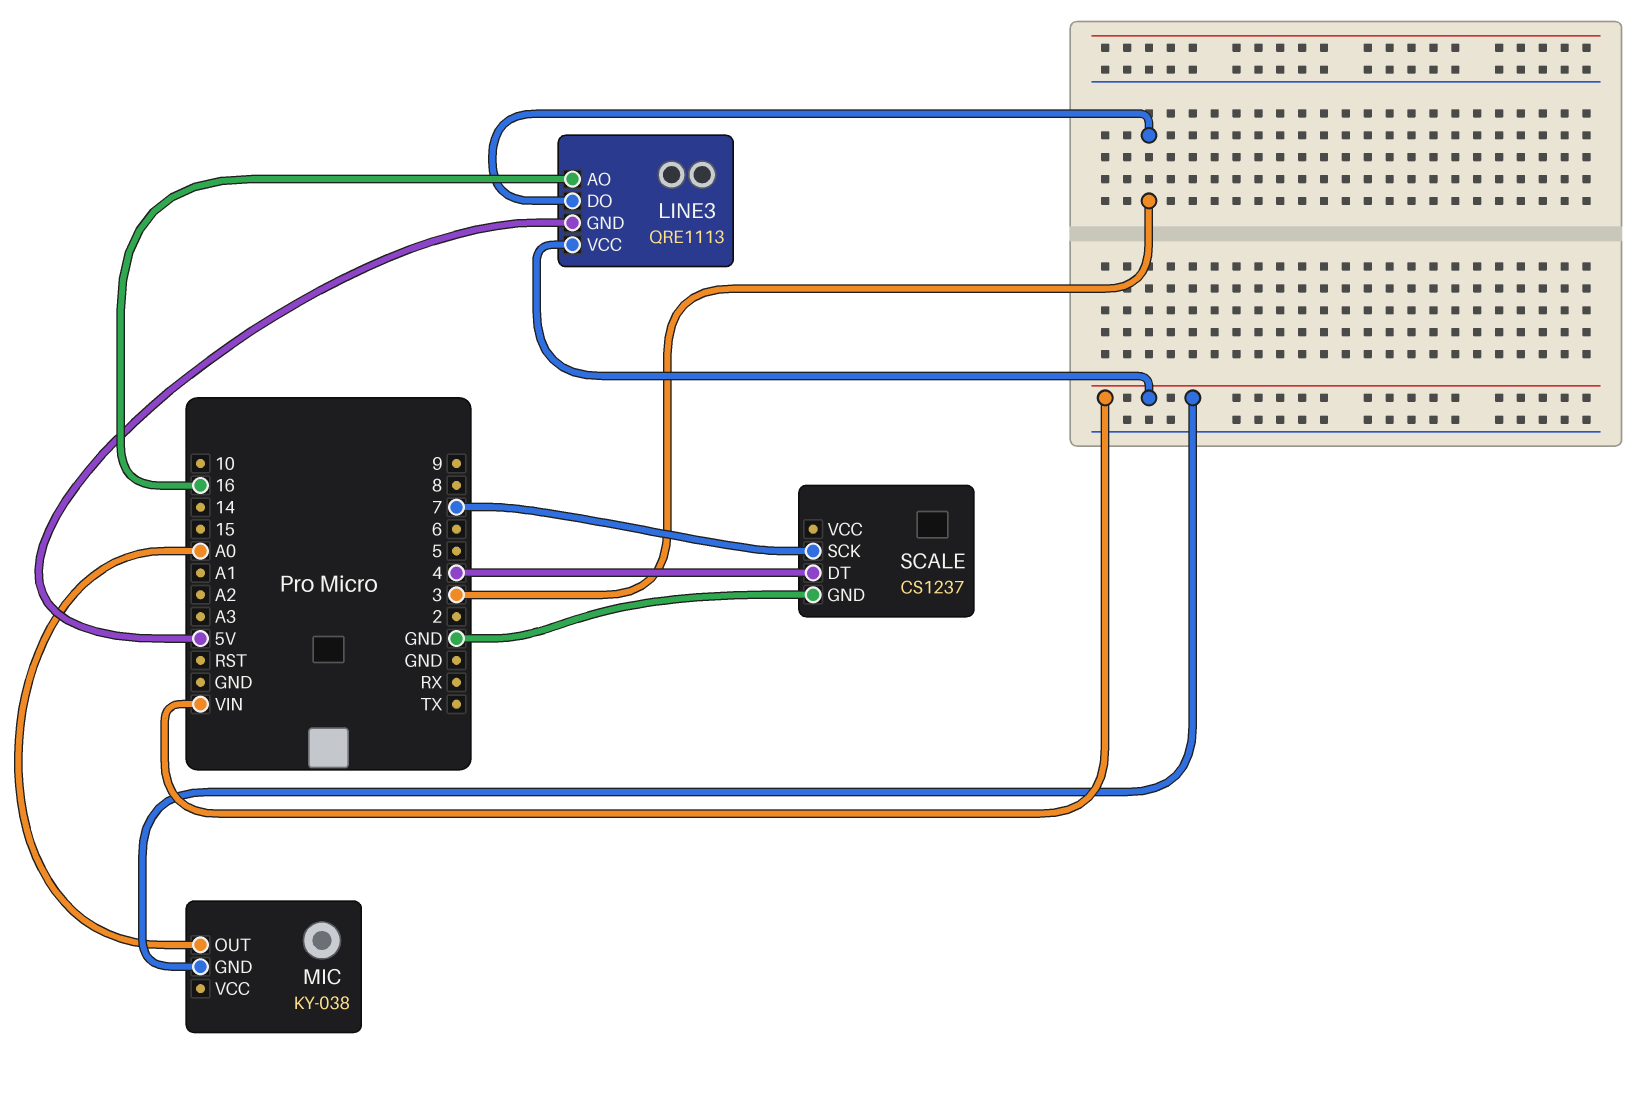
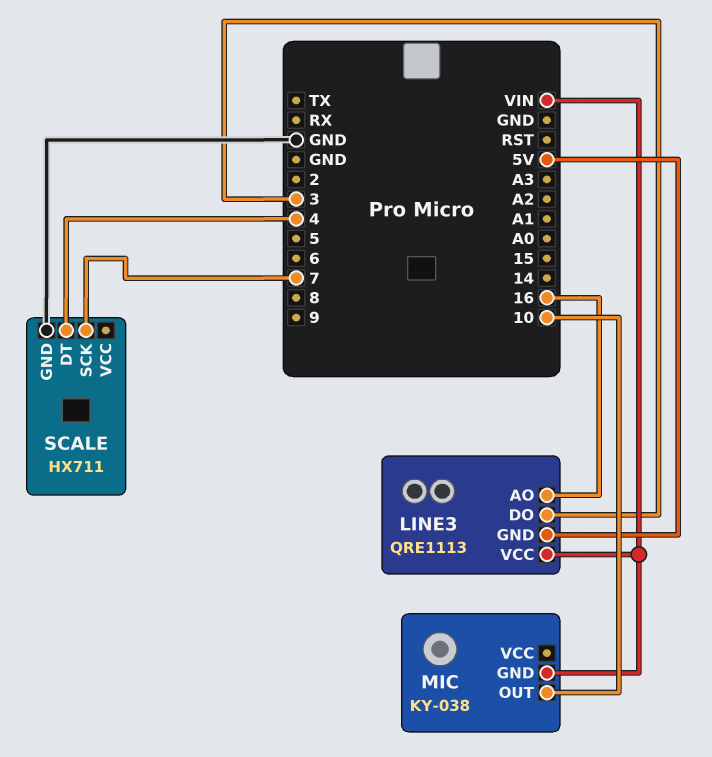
MIC pin OUT: A0 -> 10
SCALE: CS1237 -> HX711

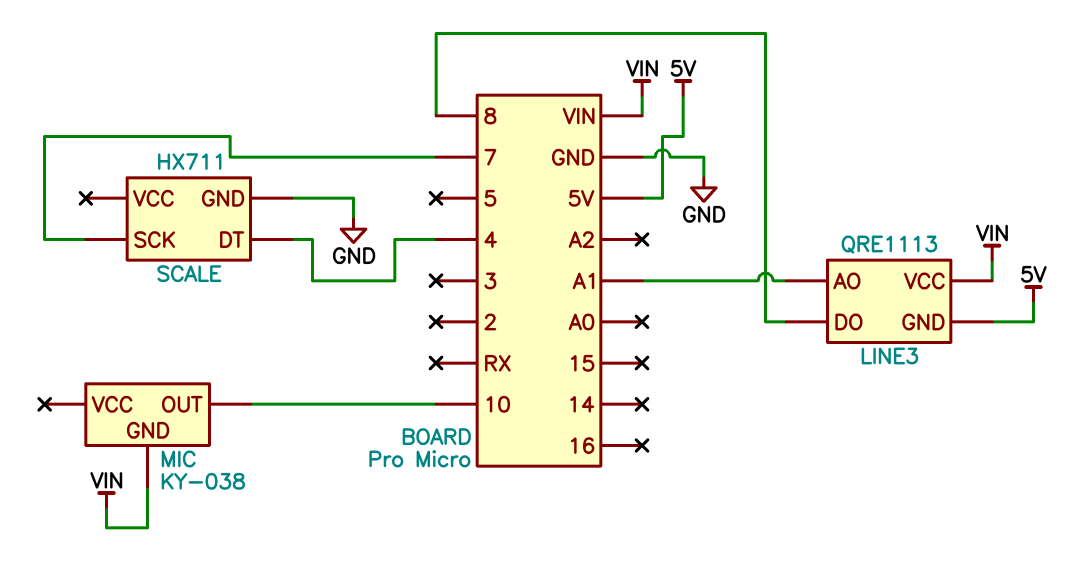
LINE3 pin AO: 16 -> A1
LINE3 pin DO: 3 -> 8

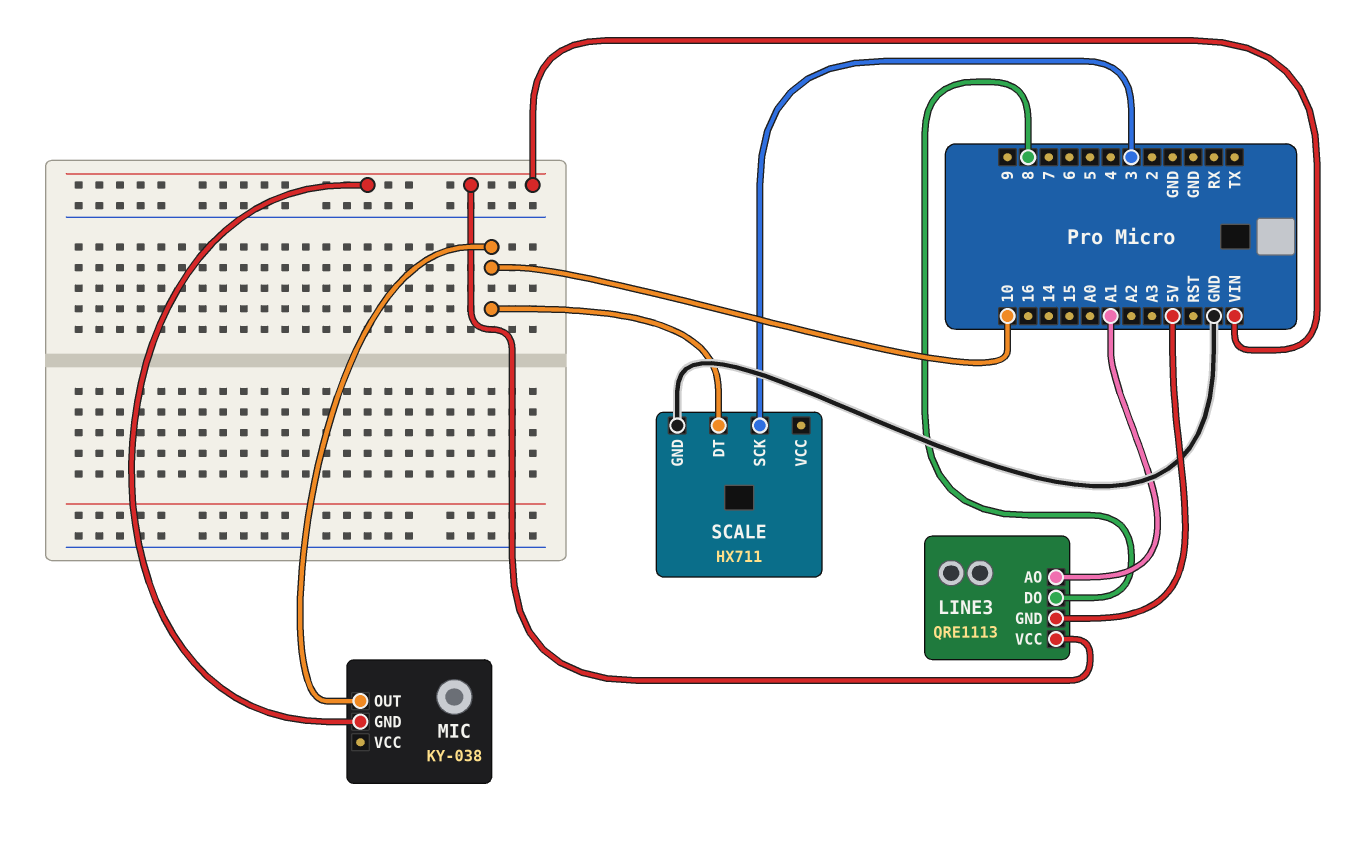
SCALE pin DT: 4 -> 10
SCALE pin SCK: 7 -> 3

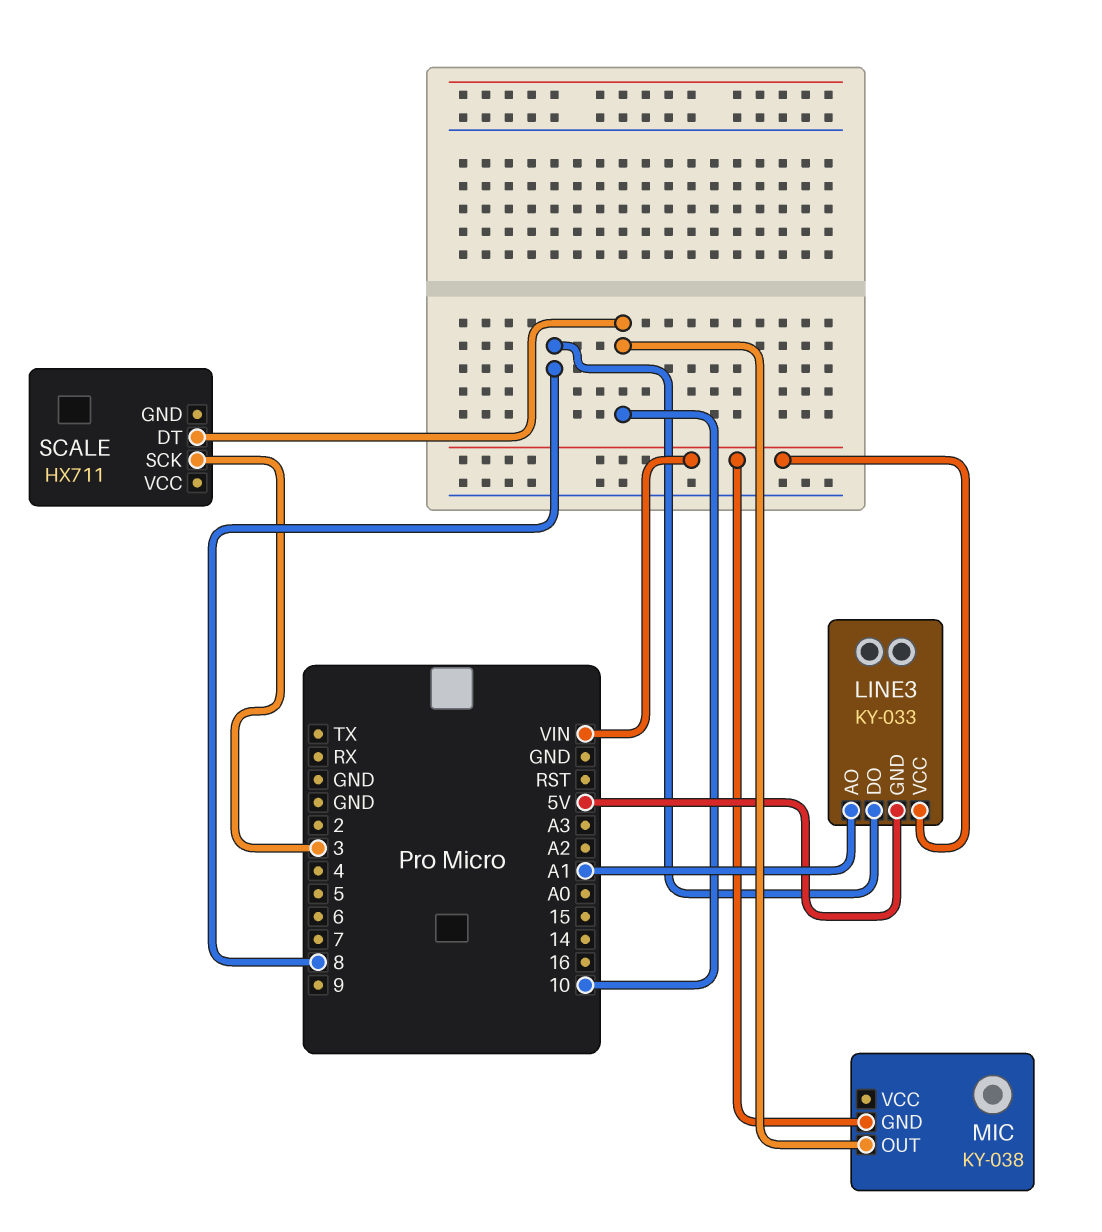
LINE3: QRE1113 -> KY-033
SCALE pin GND: GND -> none

